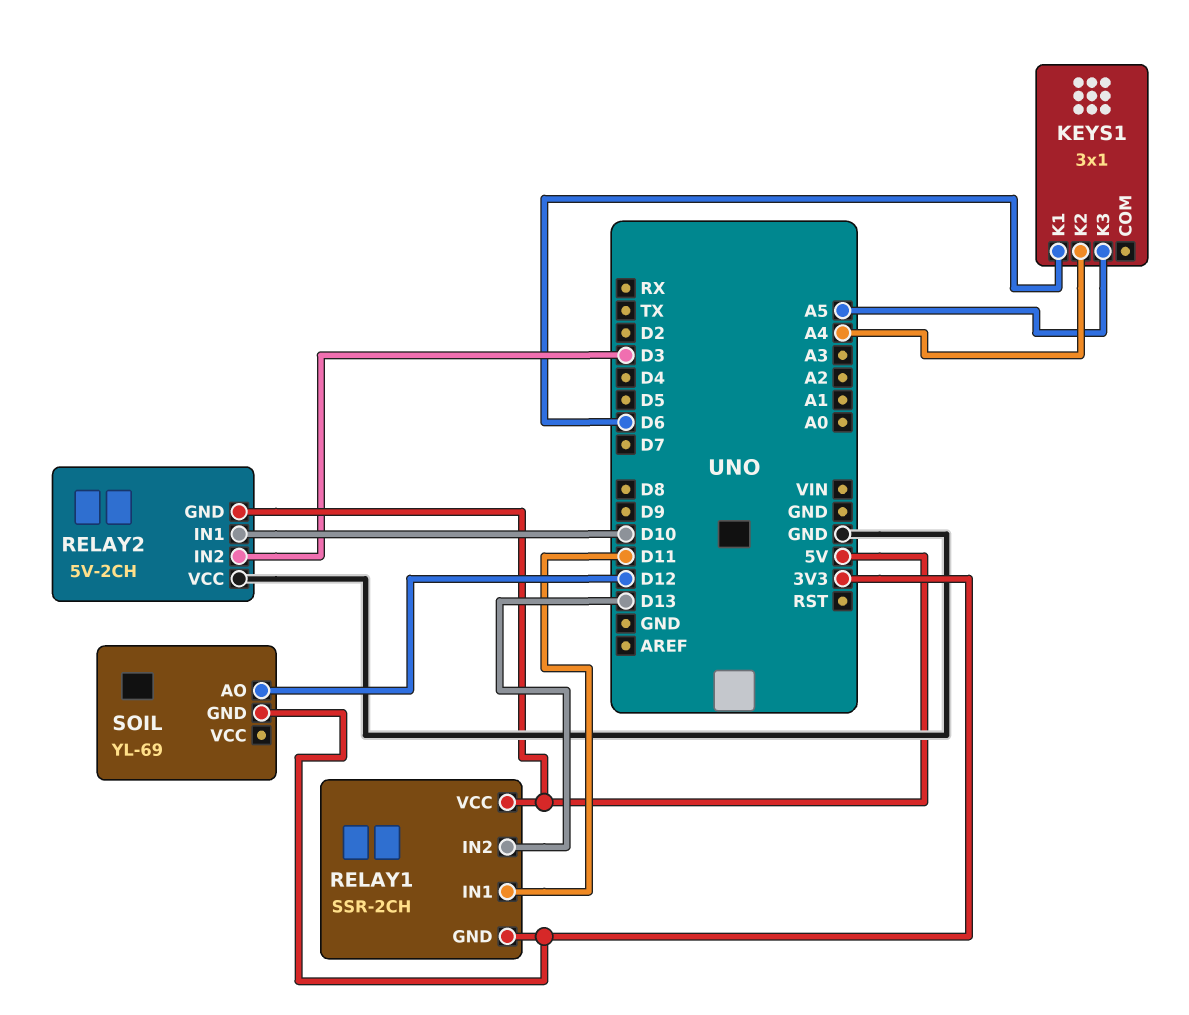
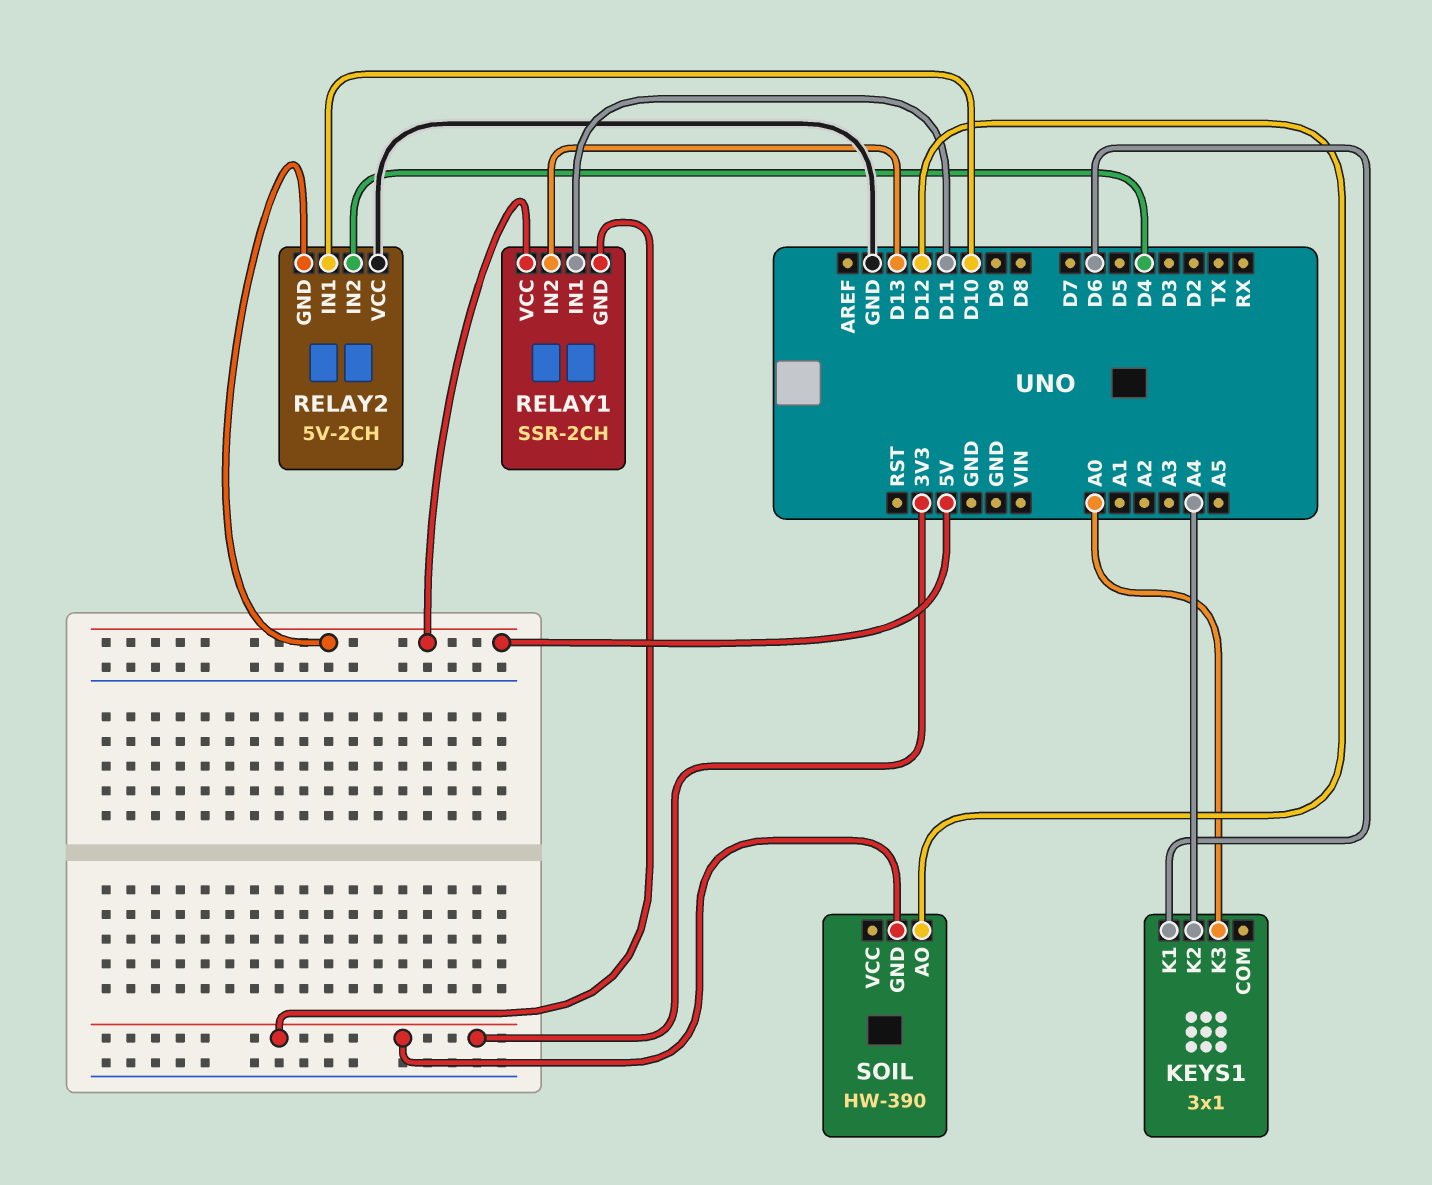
KEYS1 pin K3: A5 -> A0
RELAY2 pin IN2: D3 -> D4
SOIL: YL-69 -> HW-390

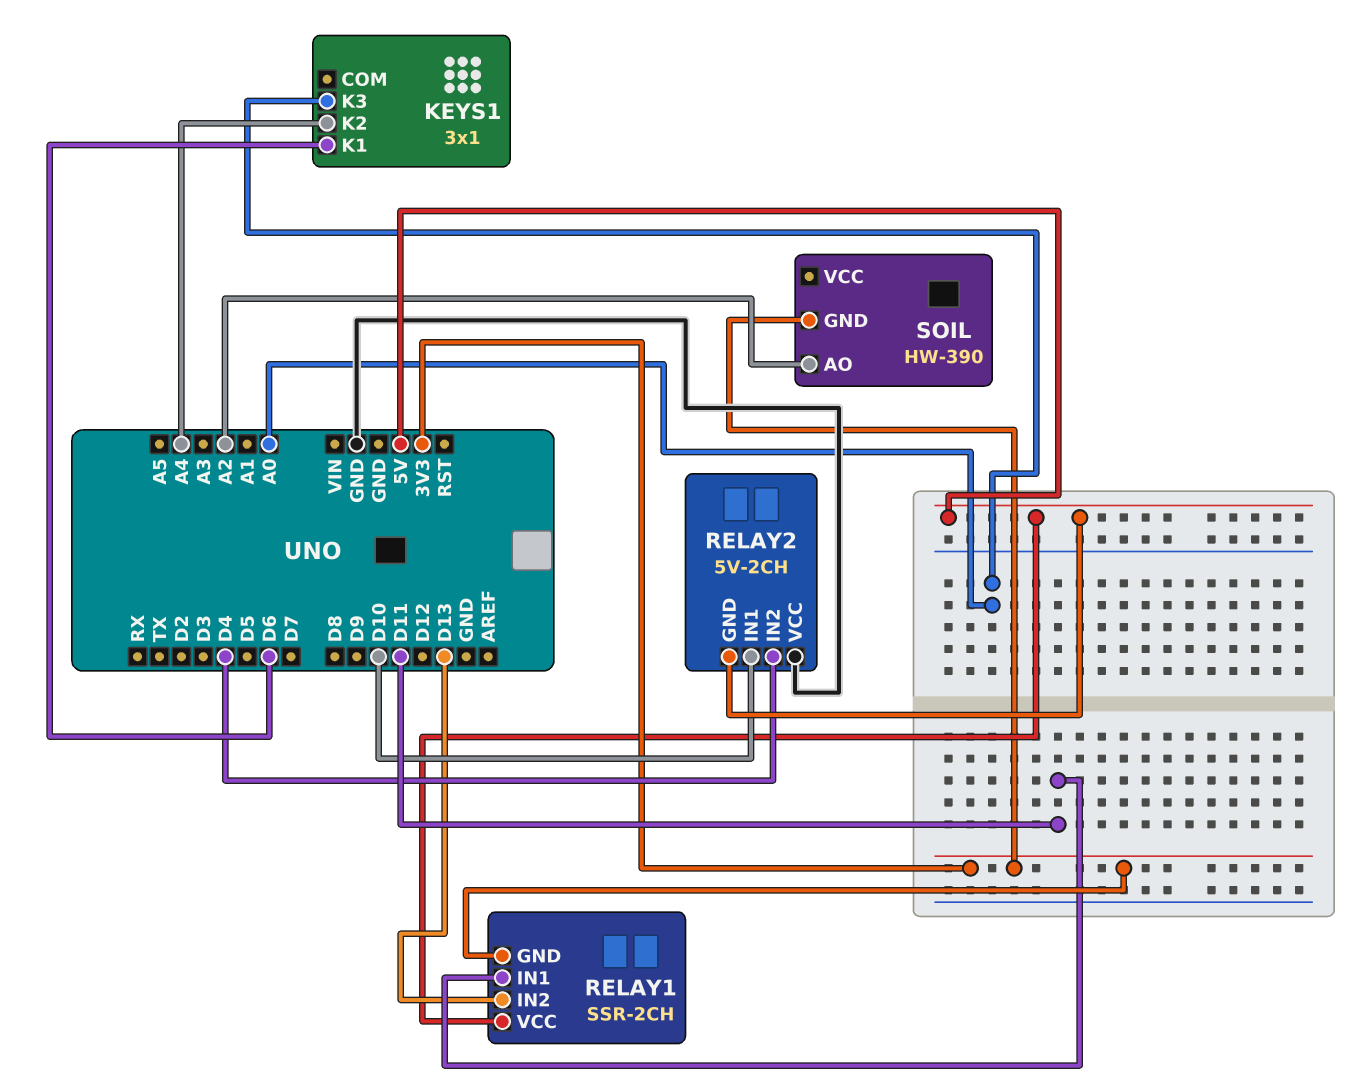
SOIL pin AO: D12 -> A2

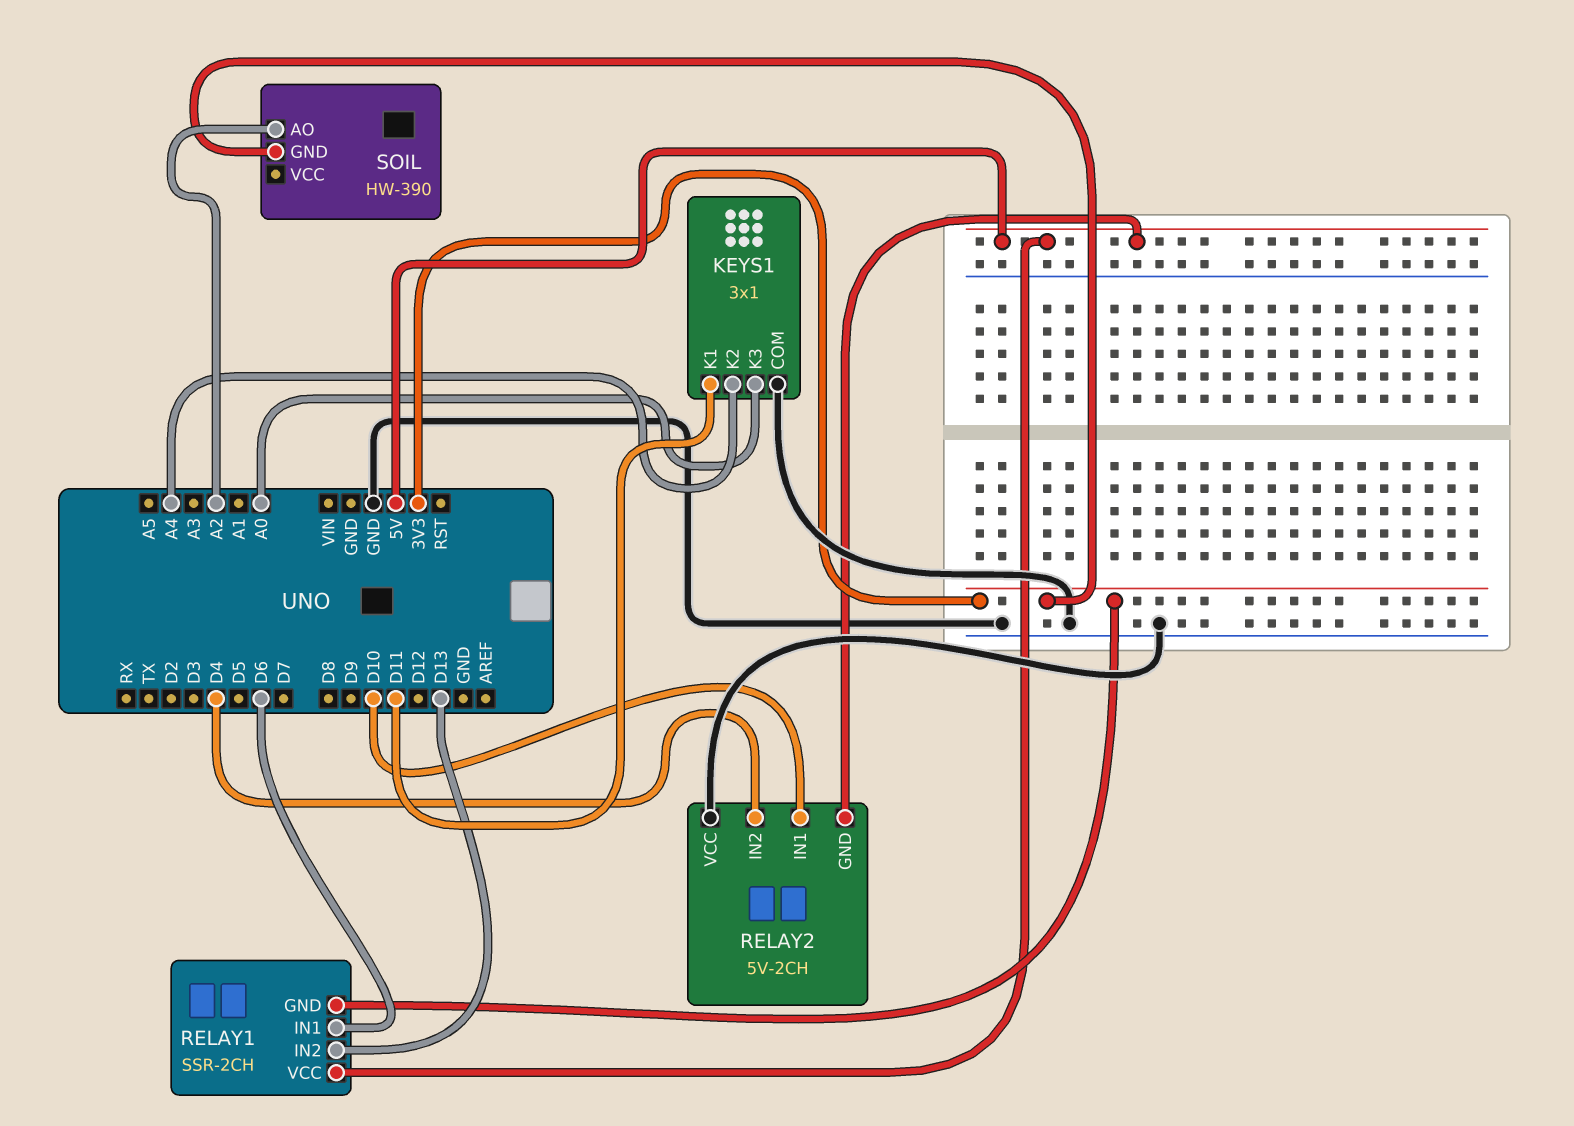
KEYS1 pin COM: none -> GND
KEYS1 pin K1: D6 -> D11
RELAY1 pin IN1: D11 -> D6

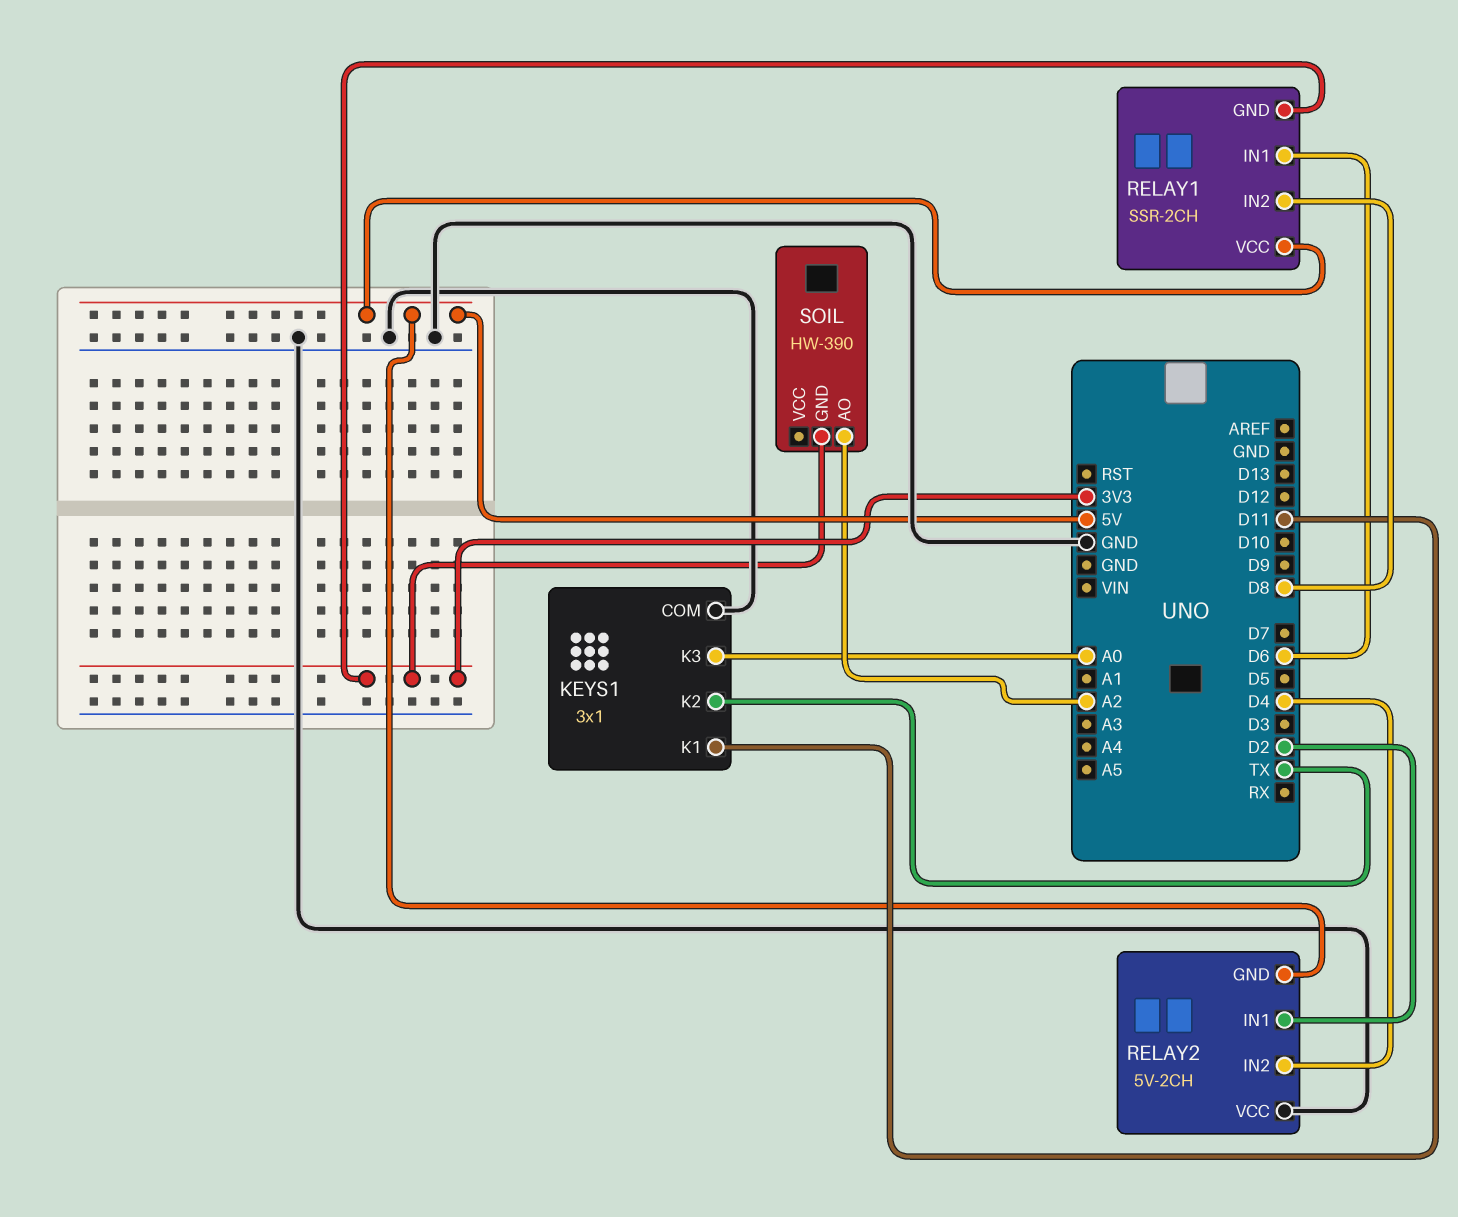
KEYS1 pin K2: A4 -> TX
RELAY1 pin IN2: D13 -> D8
RELAY2 pin IN1: D10 -> D2

